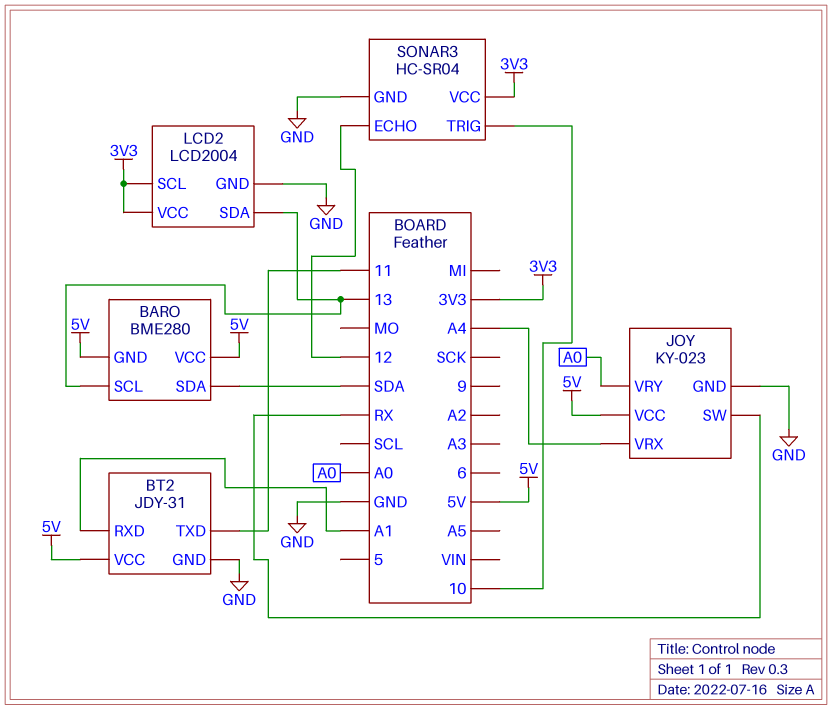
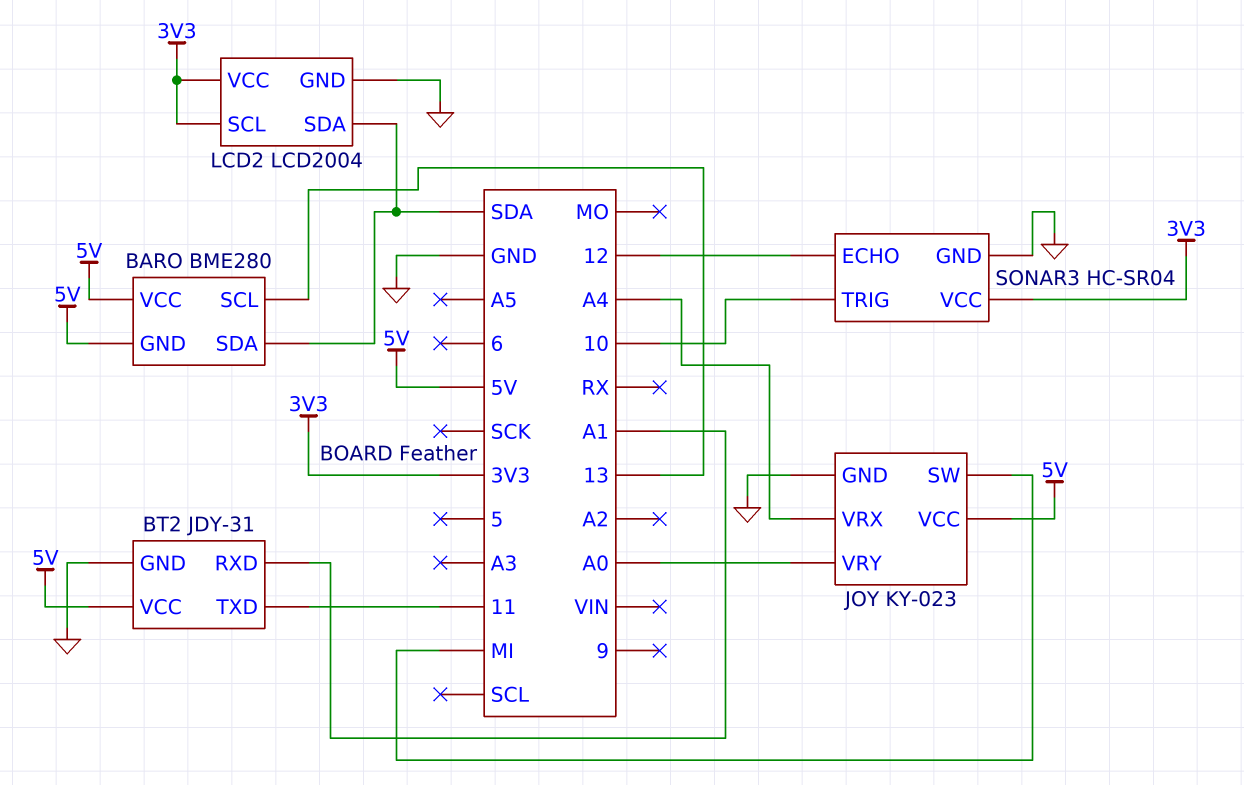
JOY pin SW: RX -> MI
LCD2 pin SDA: 13 -> SDA

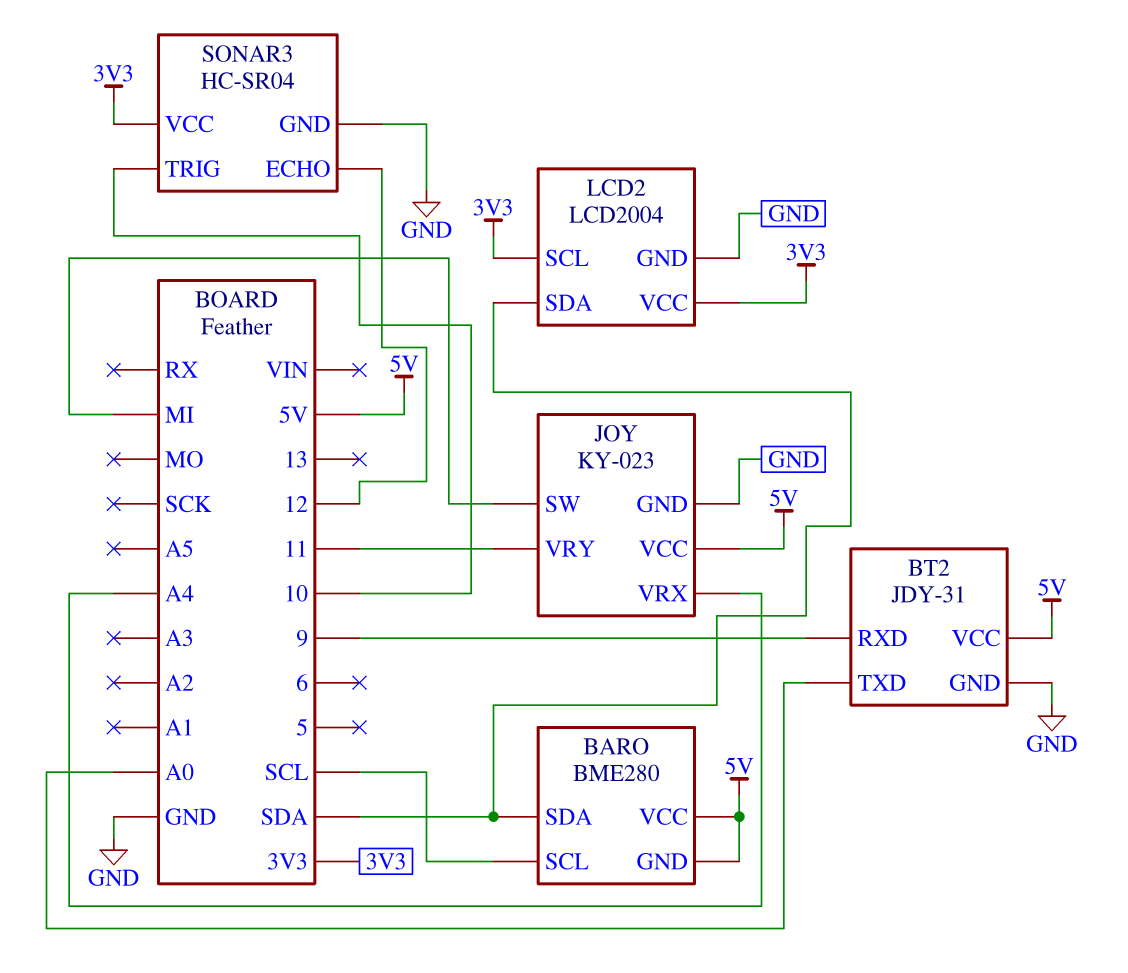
BARO pin SCL: 13 -> SCL
BT2 pin RXD: A1 -> 9
BT2 pin TXD: 11 -> A0
JOY pin VRY: A0 -> 11

